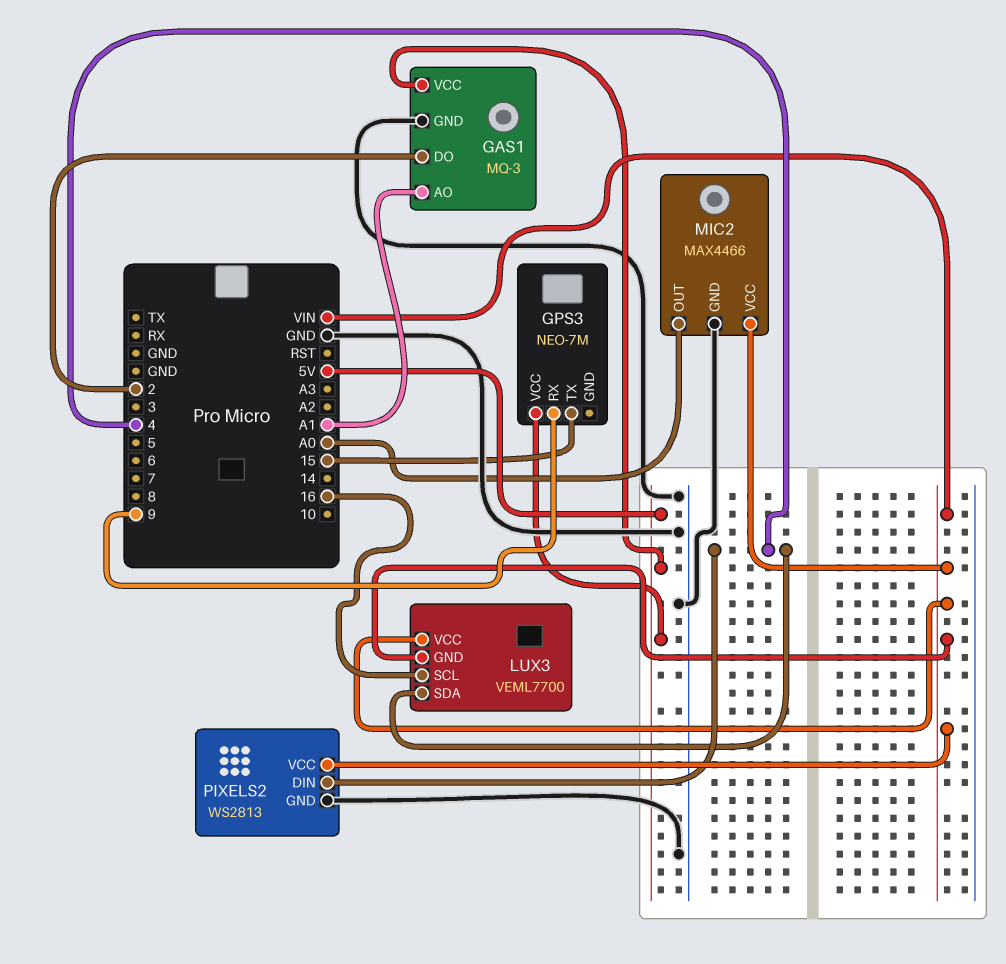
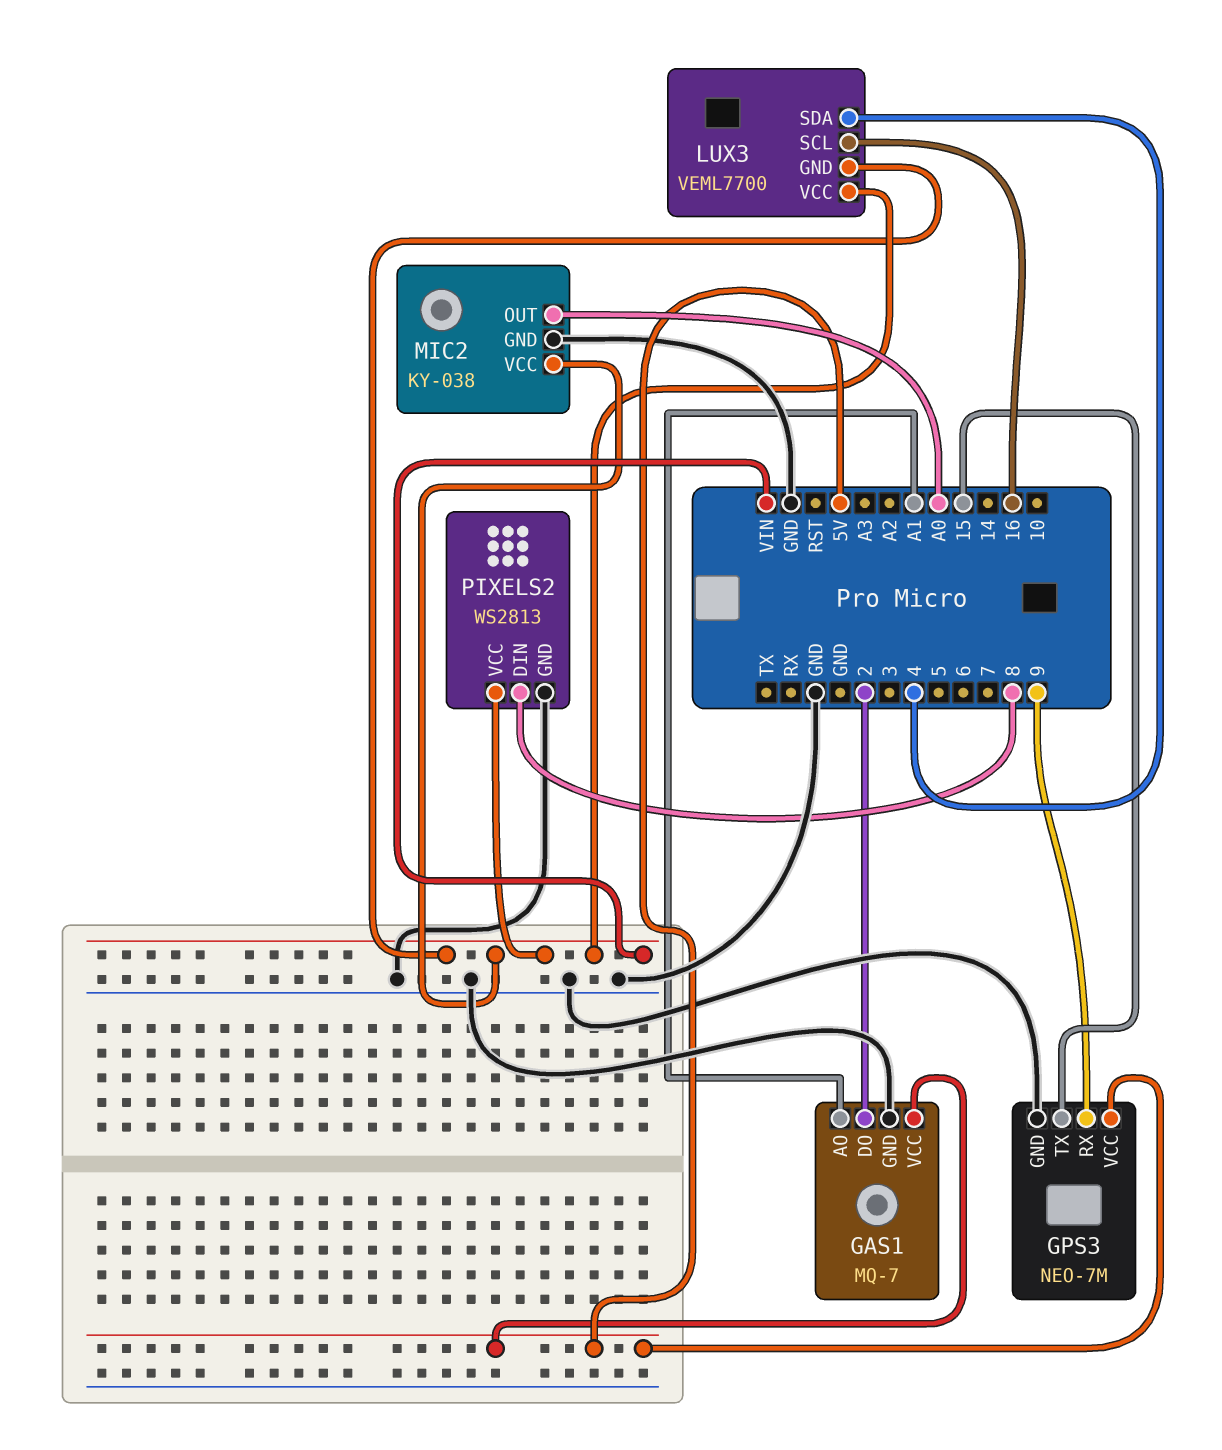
GAS1: MQ-3 -> MQ-7
GPS3 pin GND: none -> GND
MIC2: MAX4466 -> KY-038
PIXELS2 pin DIN: 4 -> 8

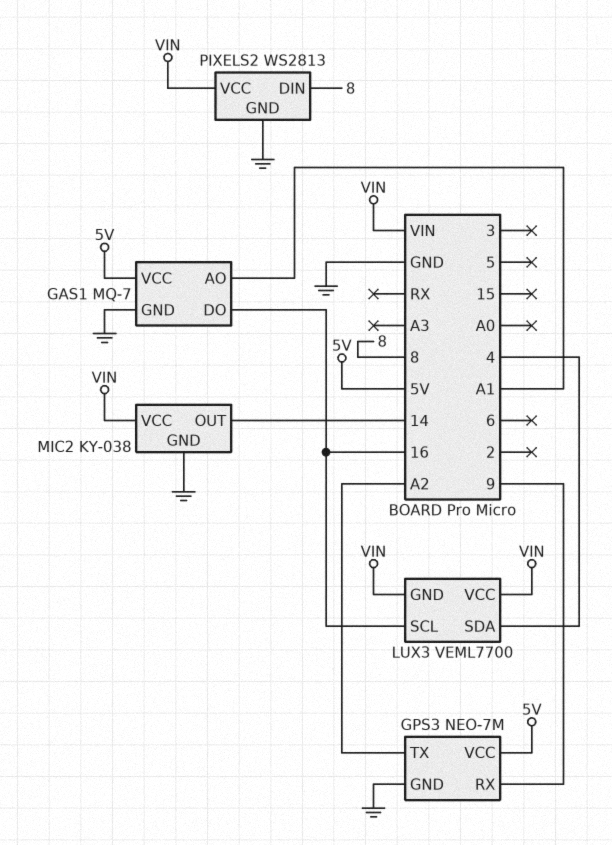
GAS1 pin DO: 2 -> 16
GPS3 pin TX: 15 -> A2
MIC2 pin OUT: A0 -> 14

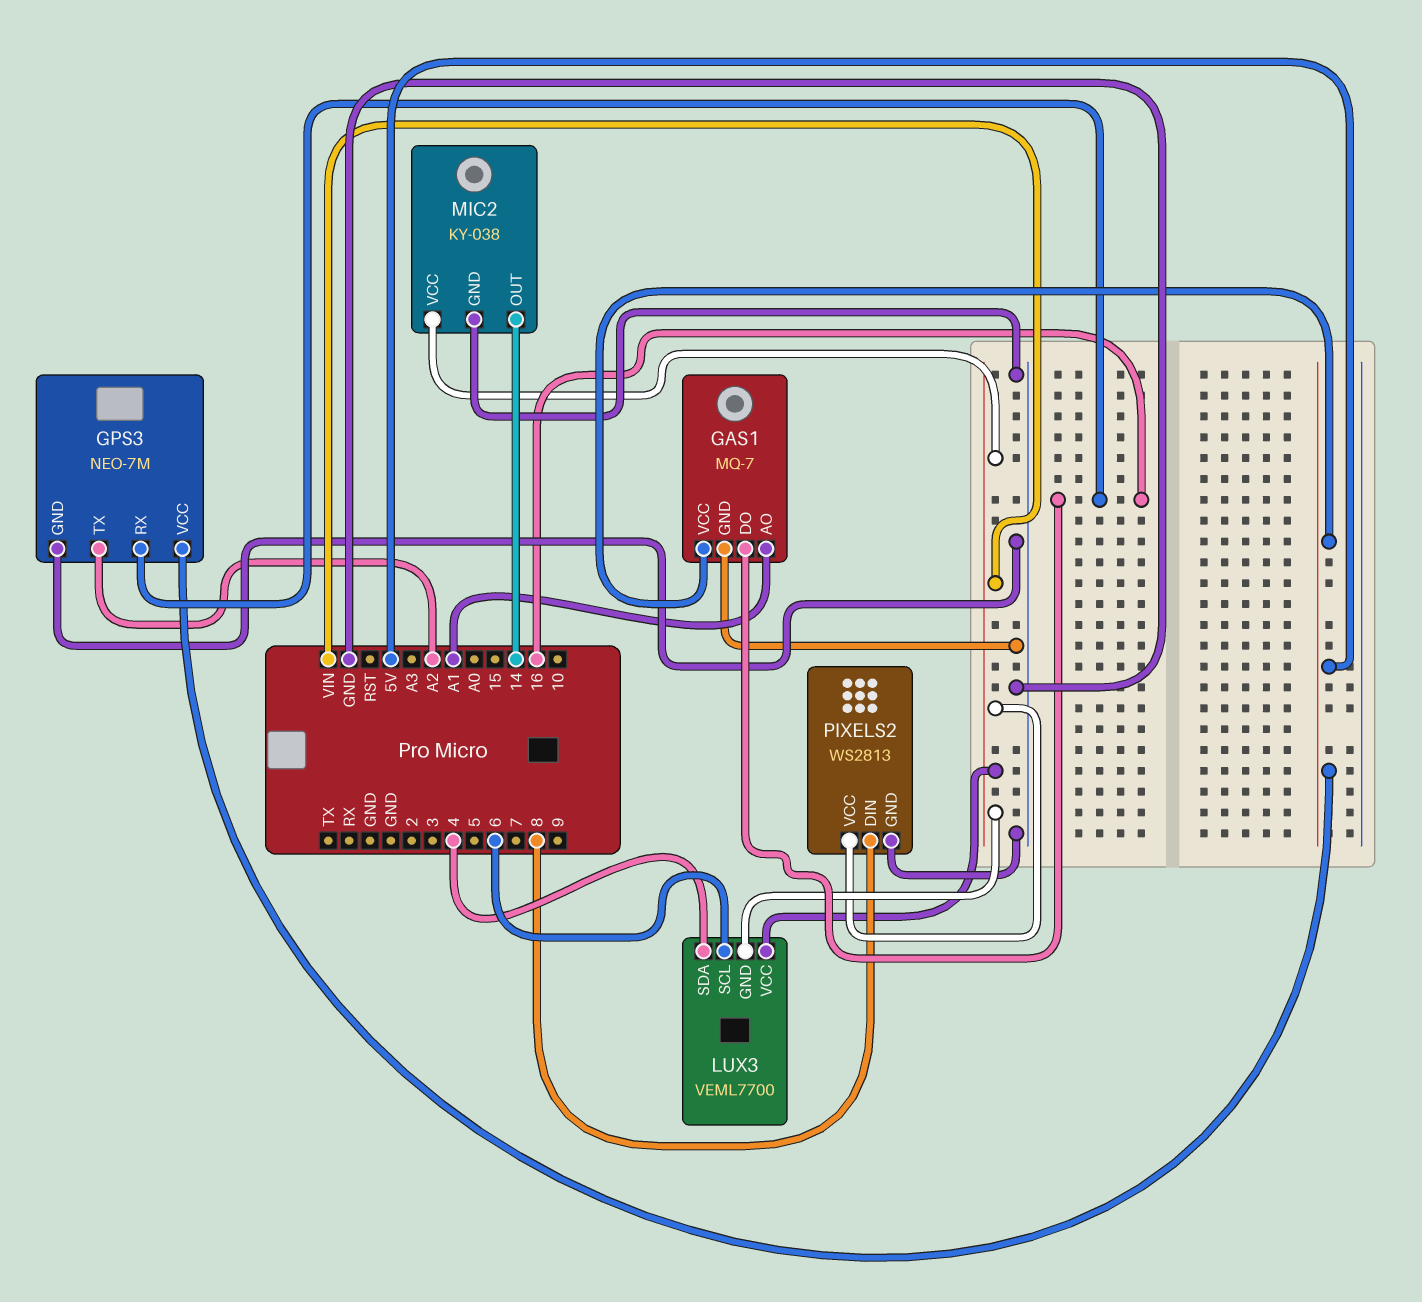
GPS3 pin RX: 9 -> 16
LUX3 pin SCL: 16 -> 6

